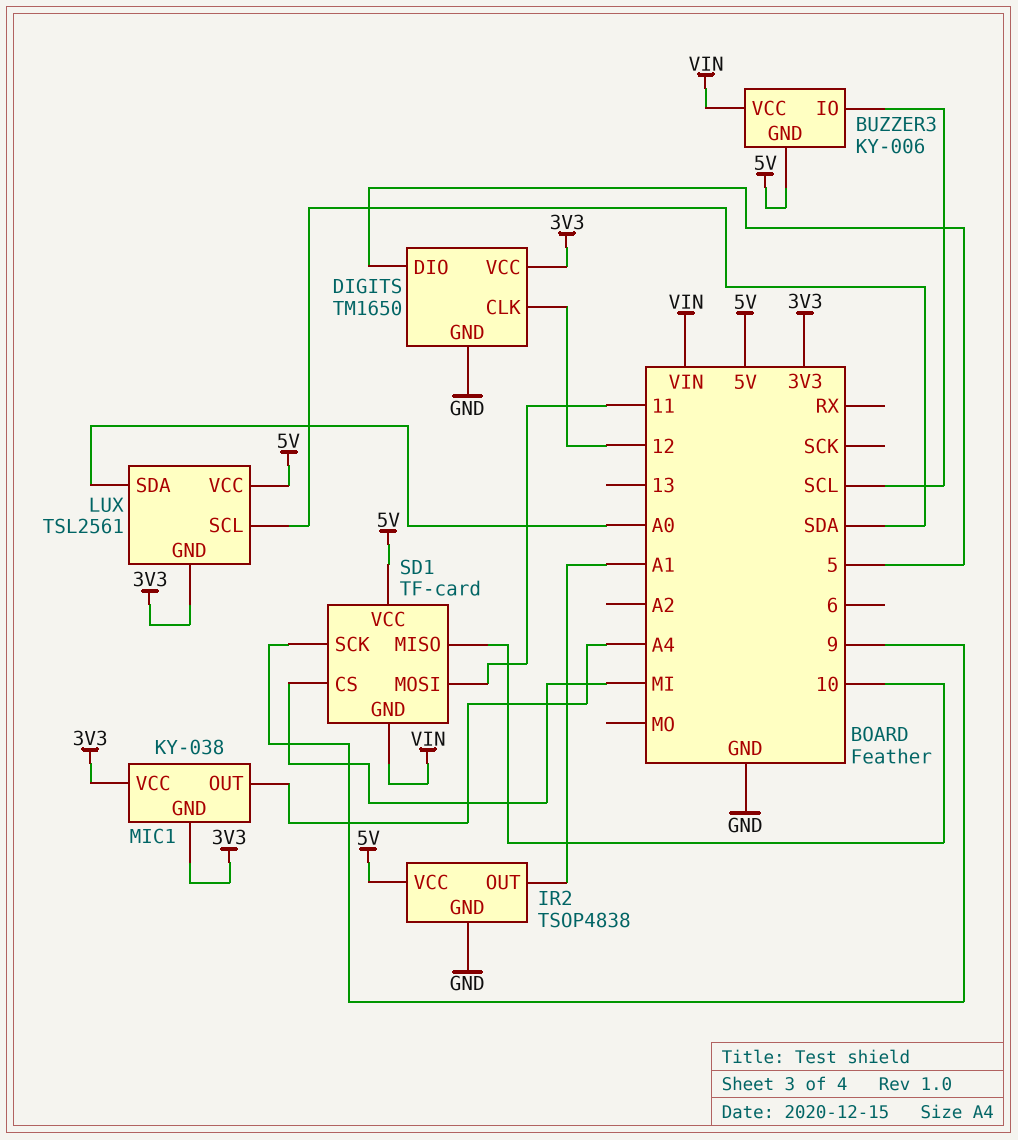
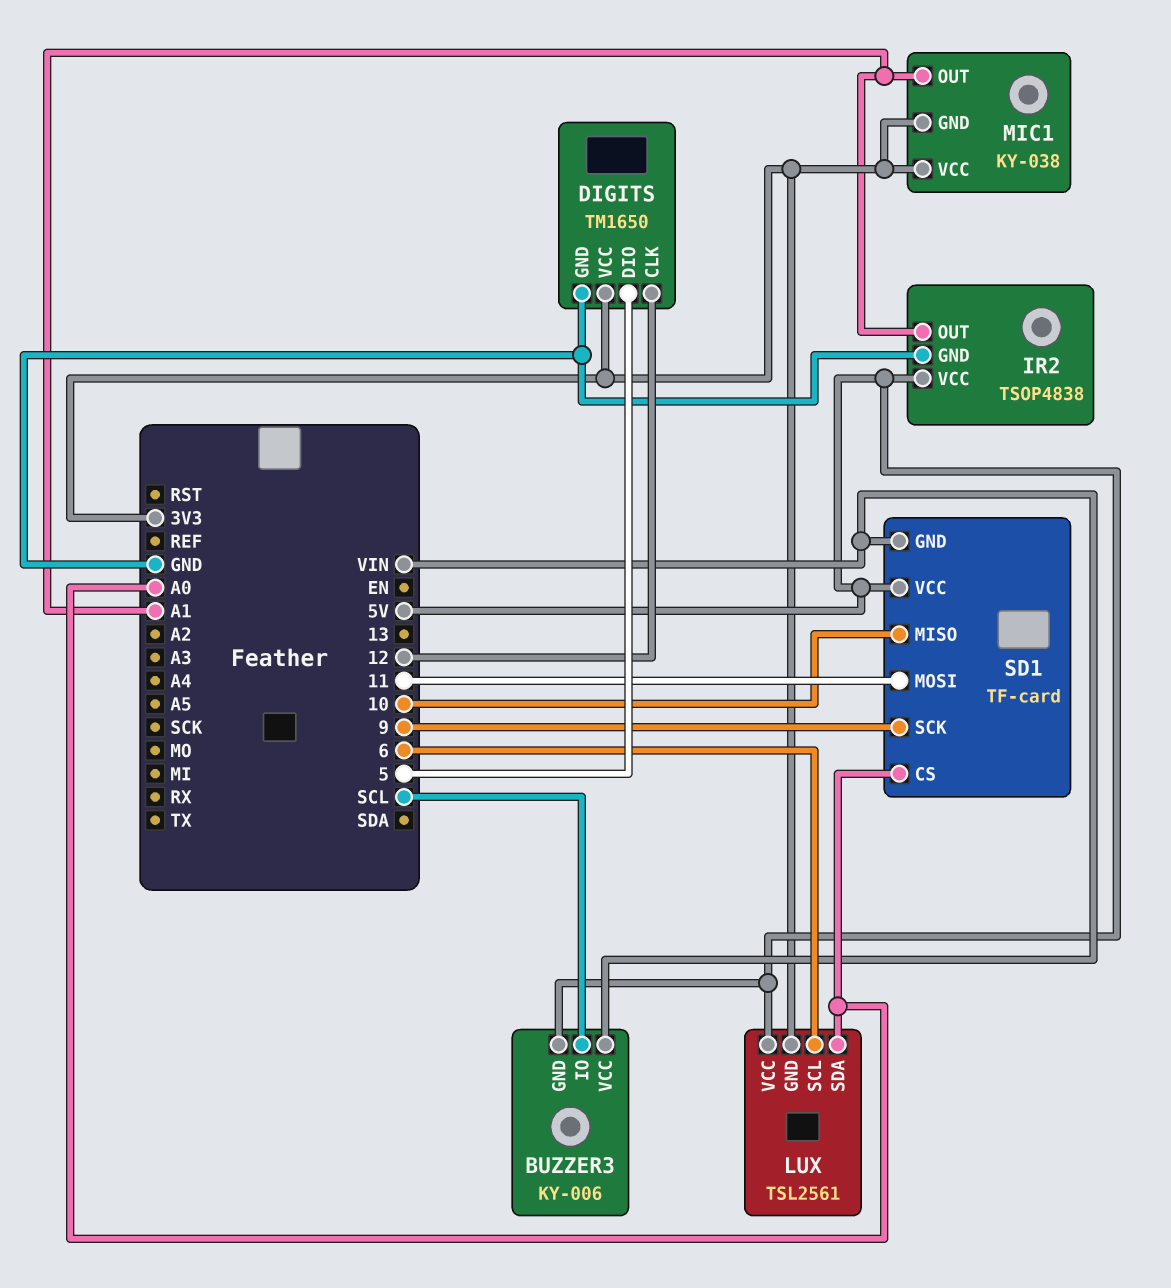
LUX pin SCL: SDA -> 6
MIC1 pin OUT: A4 -> A1
SD1 pin CS: MI -> A0

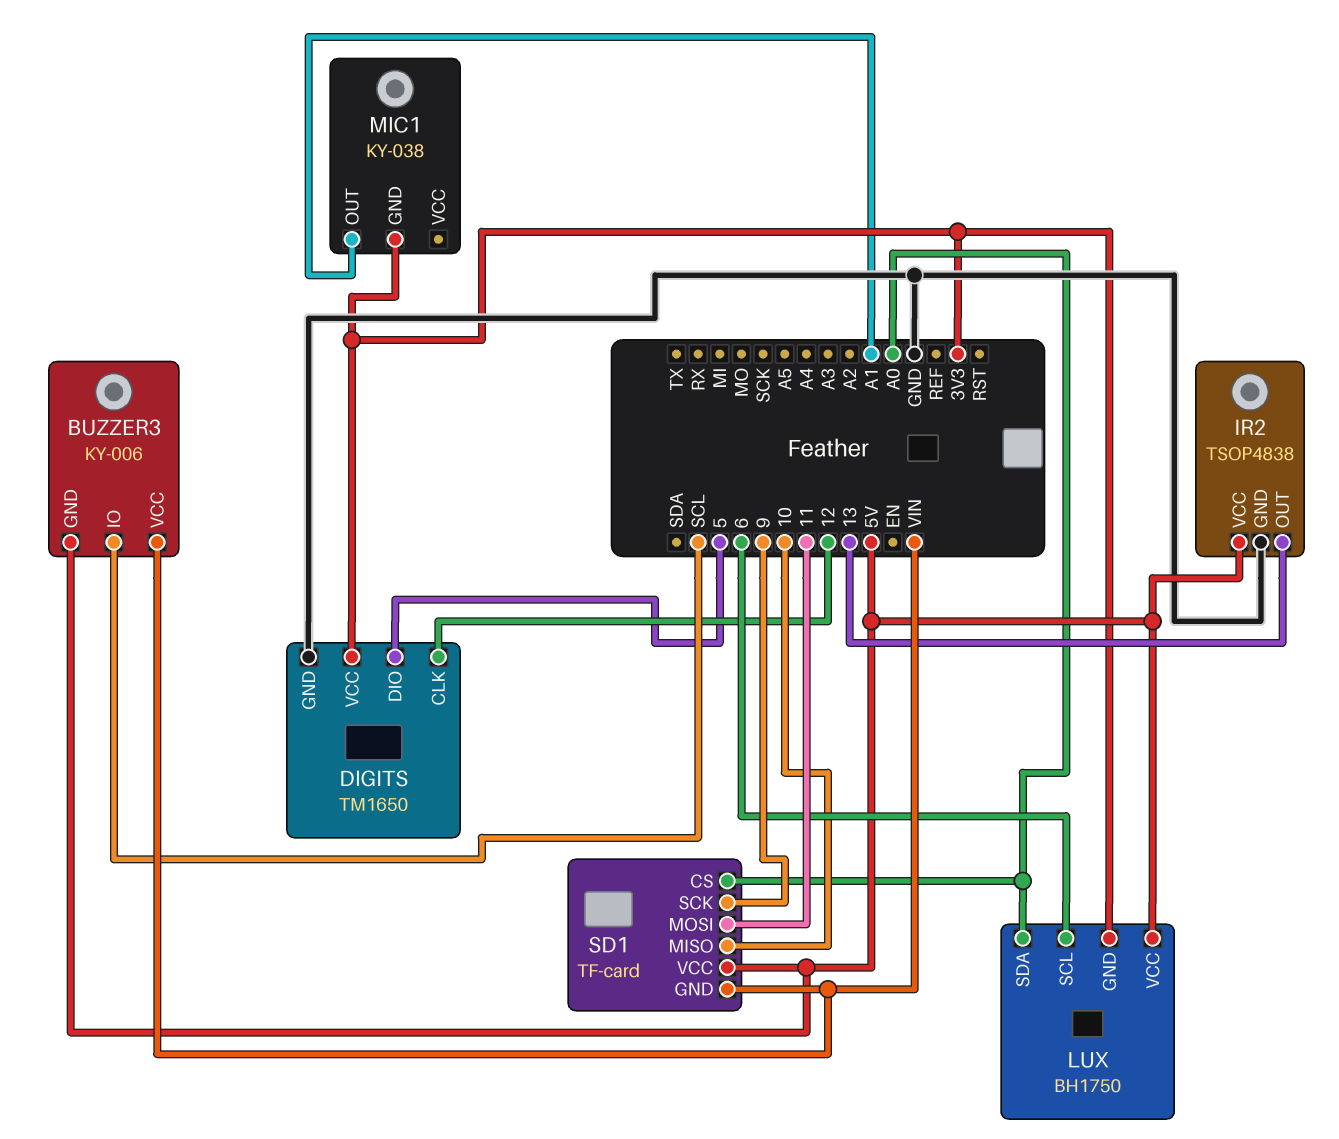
IR2 pin OUT: A1 -> 13
LUX: TSL2561 -> BH1750
MIC1 pin VCC: 3V3 -> none

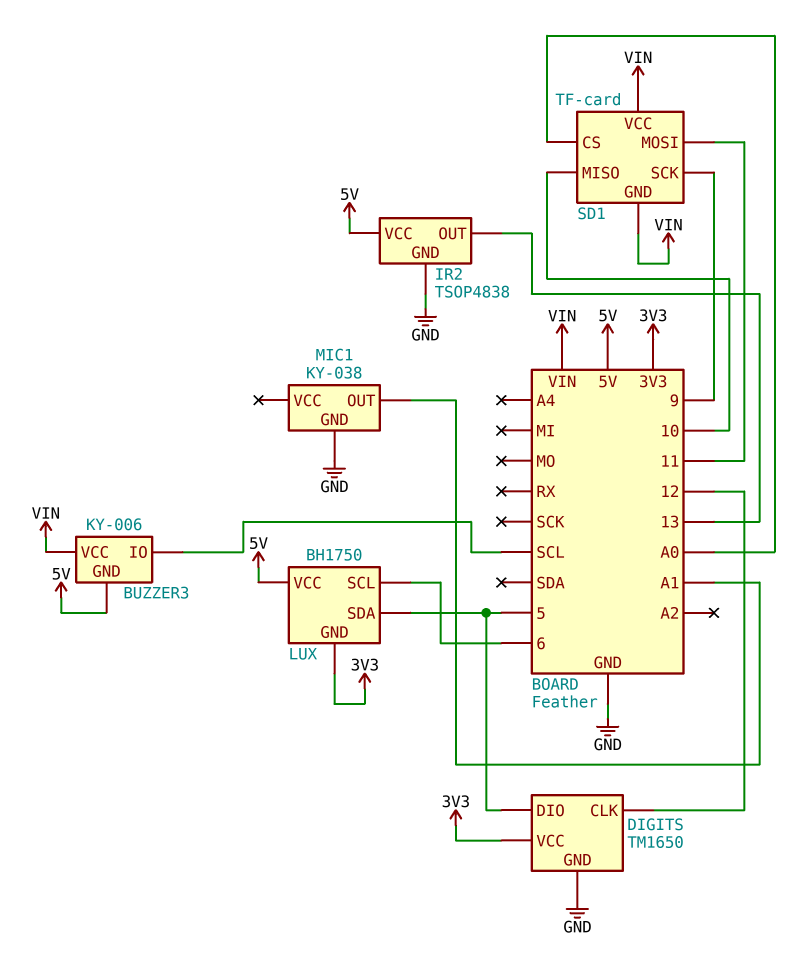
LUX pin SDA: A0 -> 5
MIC1 pin GND: 3V3 -> GND
SD1 pin VCC: 5V -> VIN

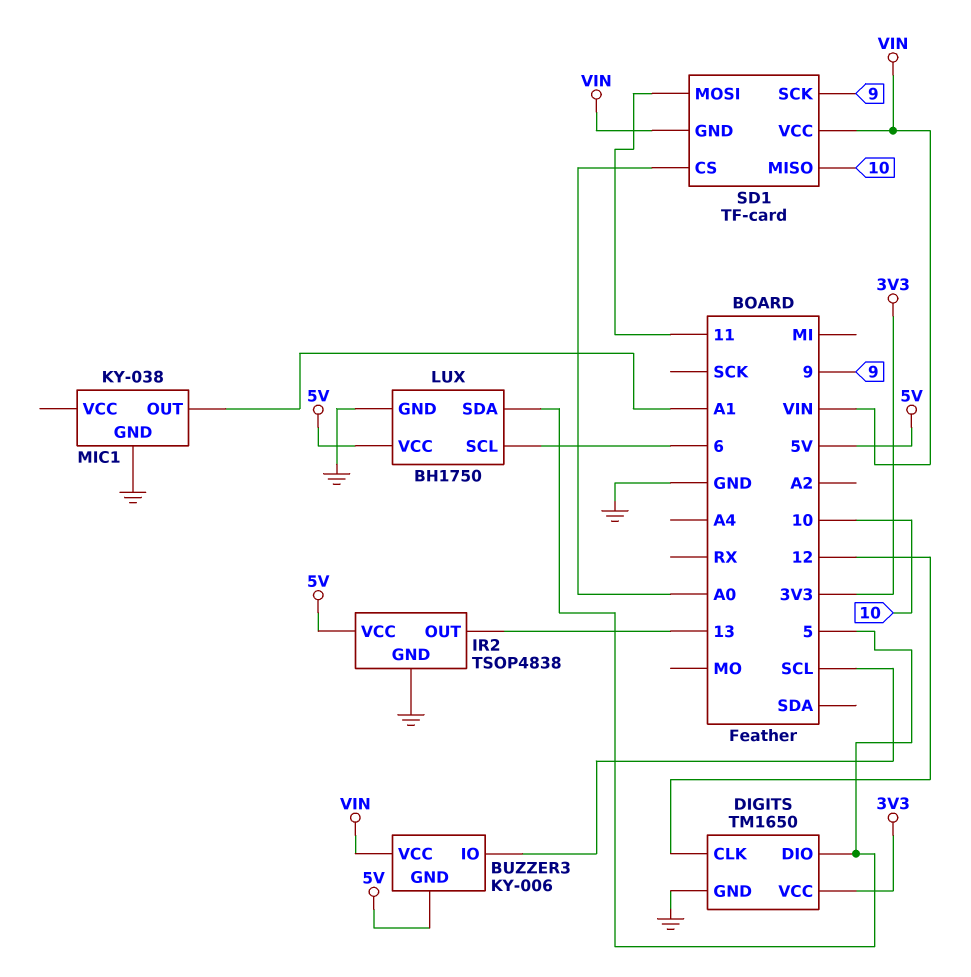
LUX pin GND: 3V3 -> GND

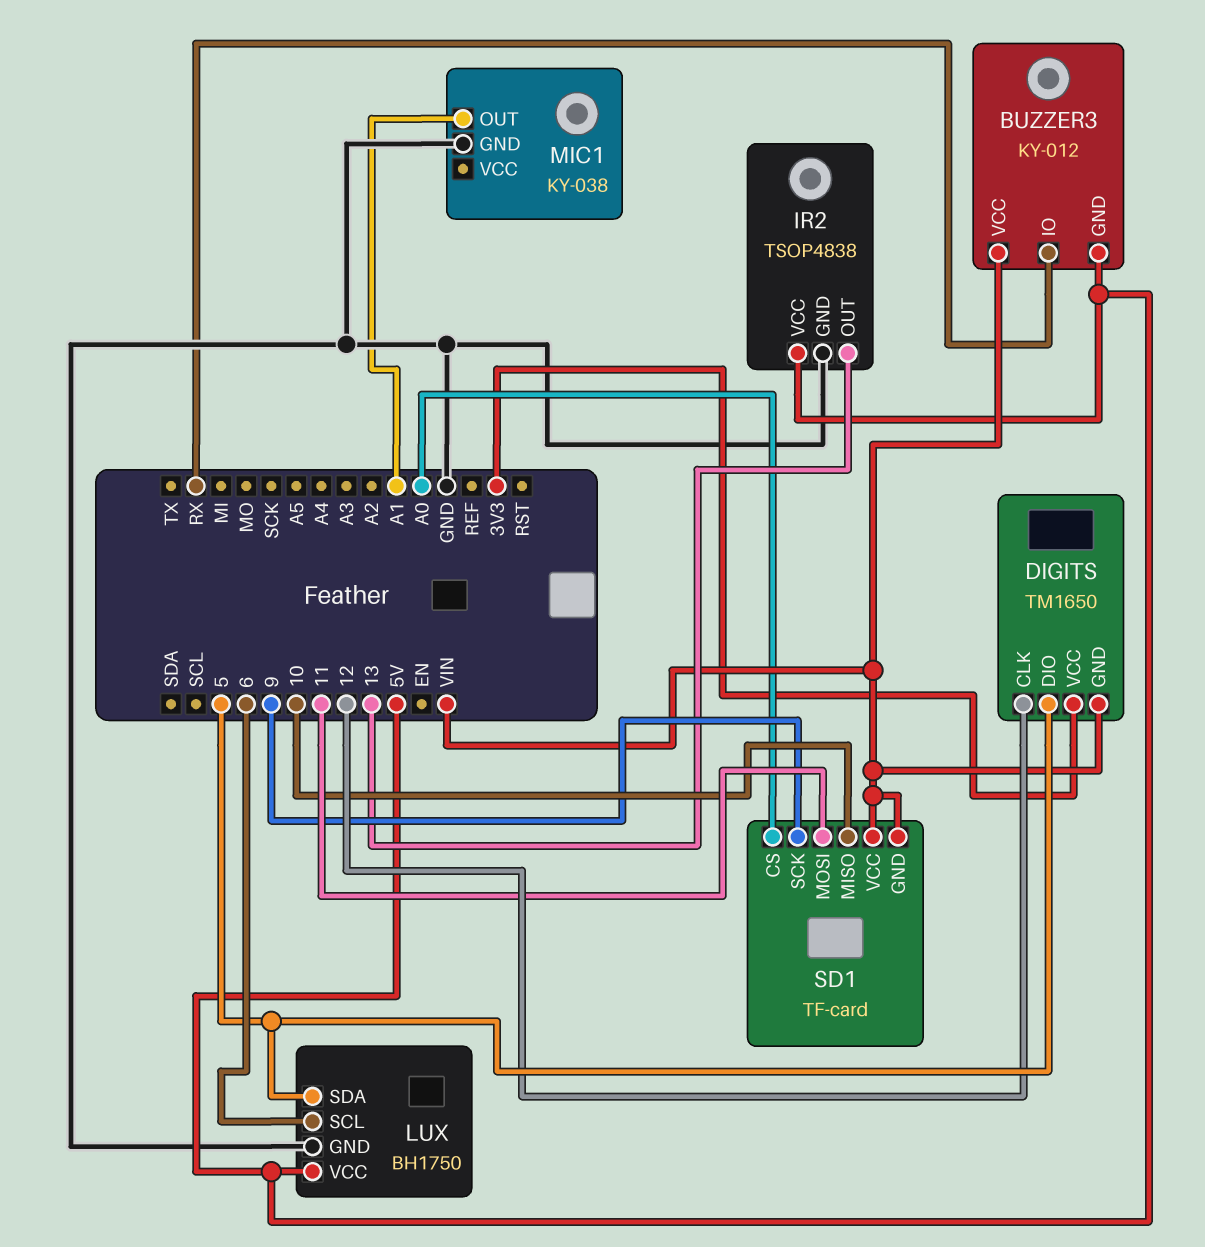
BUZZER3: KY-006 -> KY-012
BUZZER3 pin IO: SCL -> RX
DIGITS pin GND: GND -> VIN

